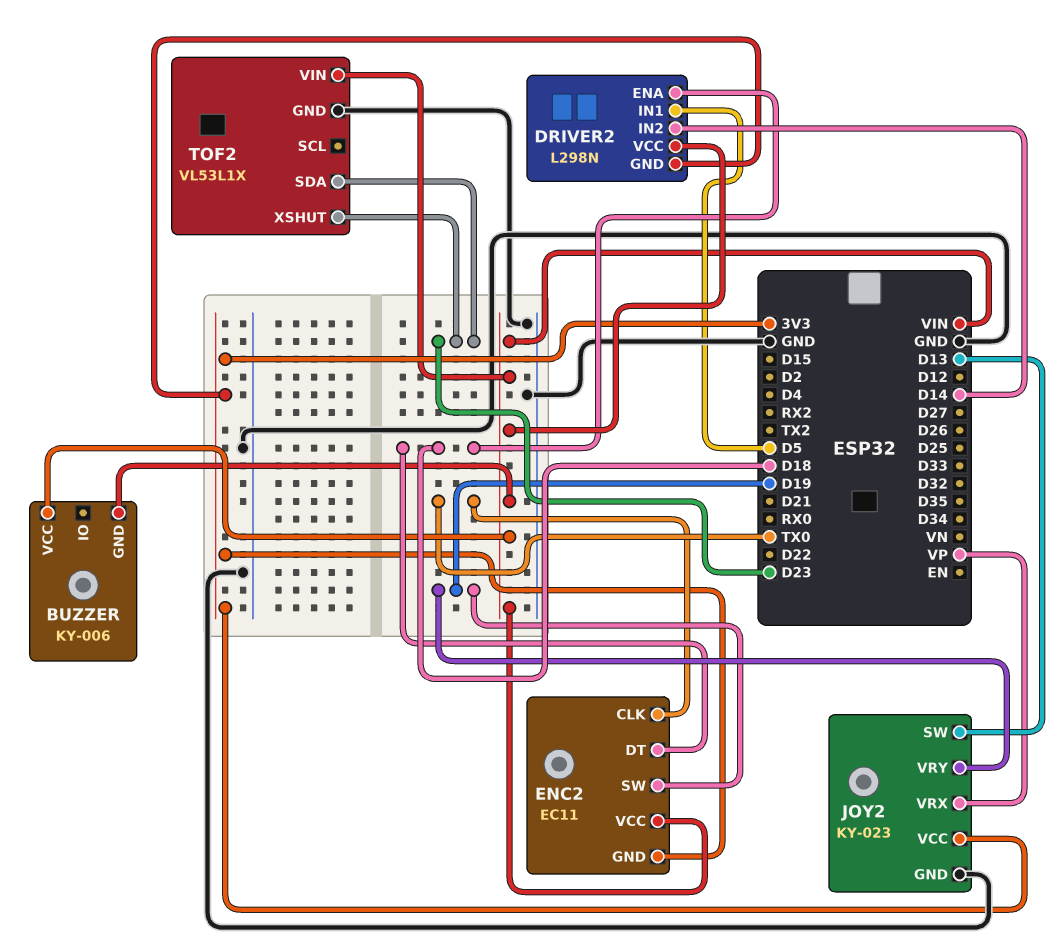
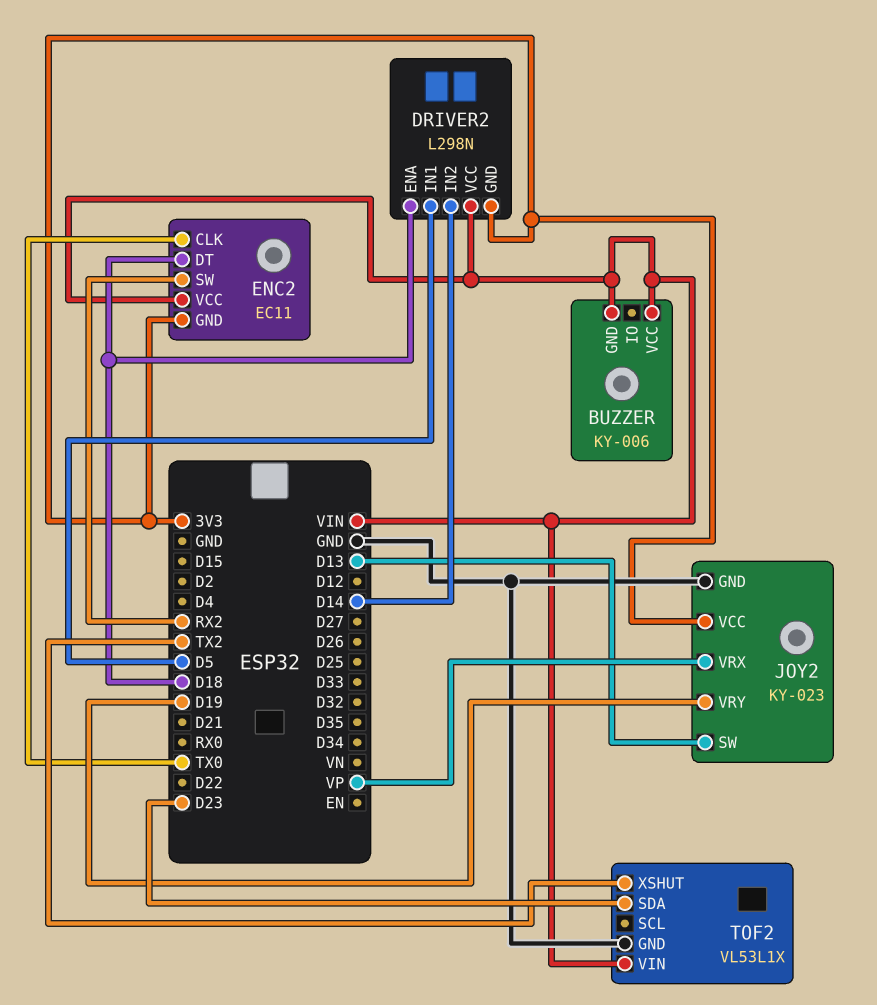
ENC2 pin SW: D19 -> RX2
TOF2 pin XSHUT: D23 -> TX2

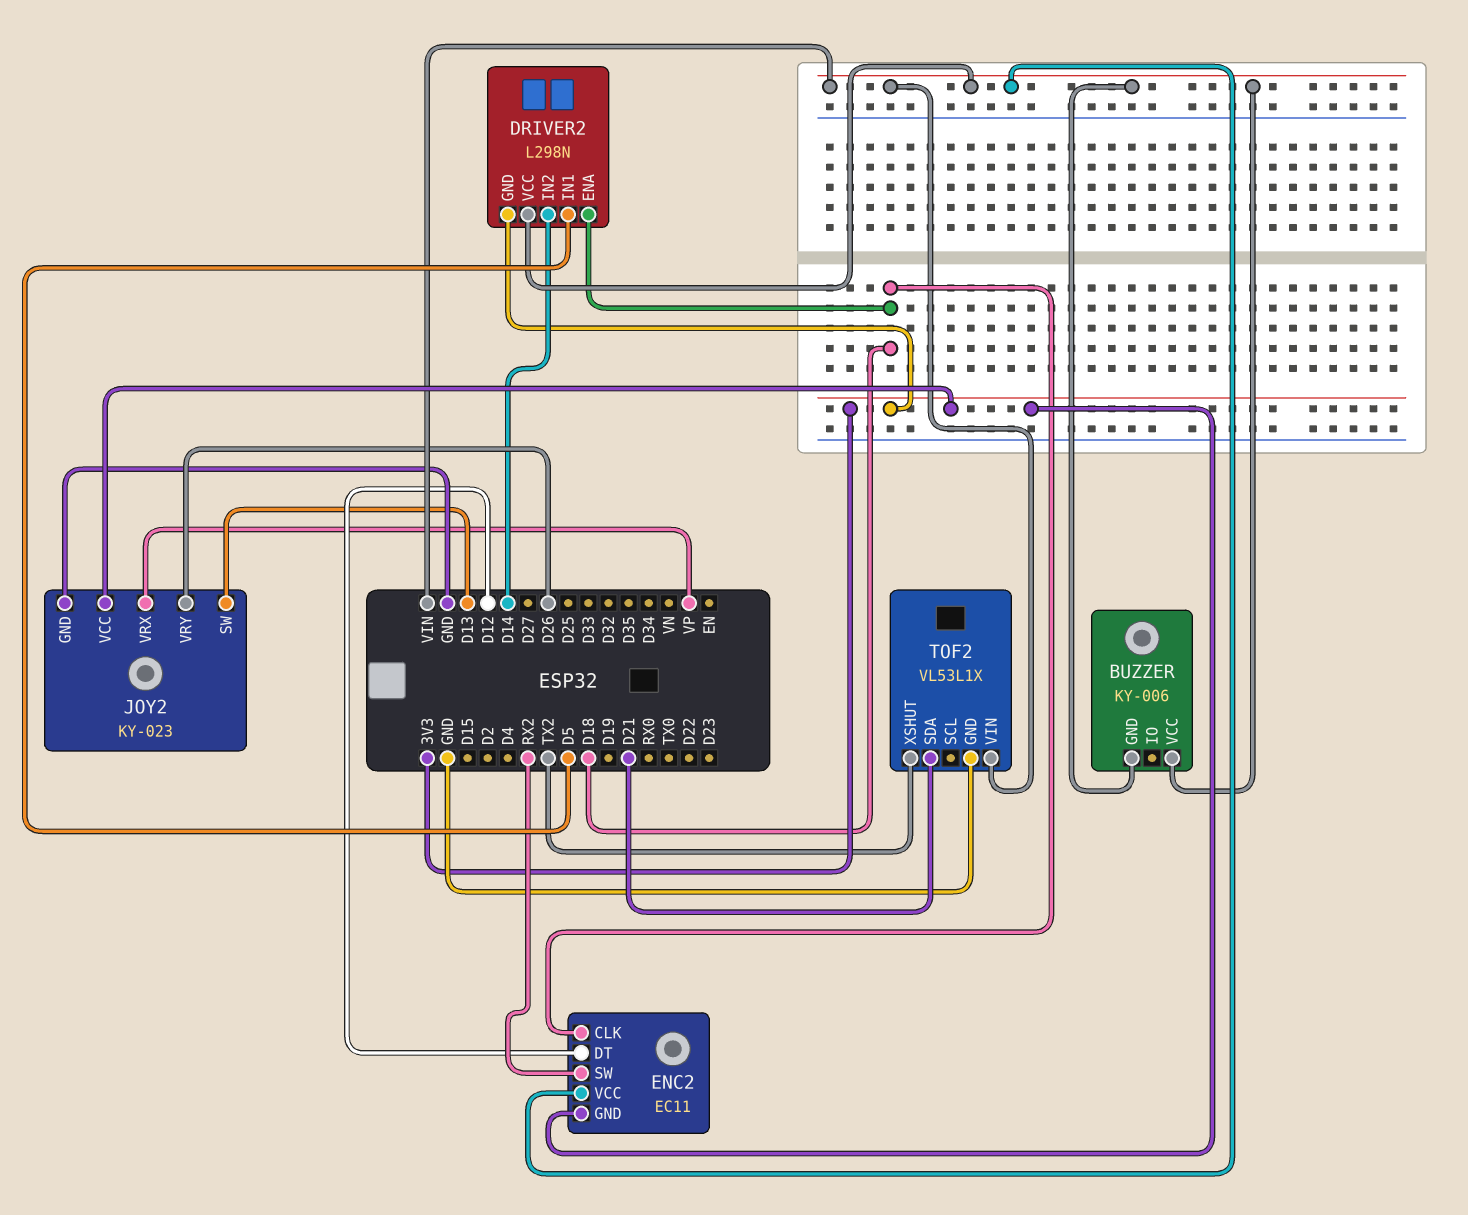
ENC2 pin CLK: TX0 -> D18
ENC2 pin DT: D18 -> D12
JOY2 pin VRY: D19 -> D26
TOF2 pin SDA: D23 -> D21

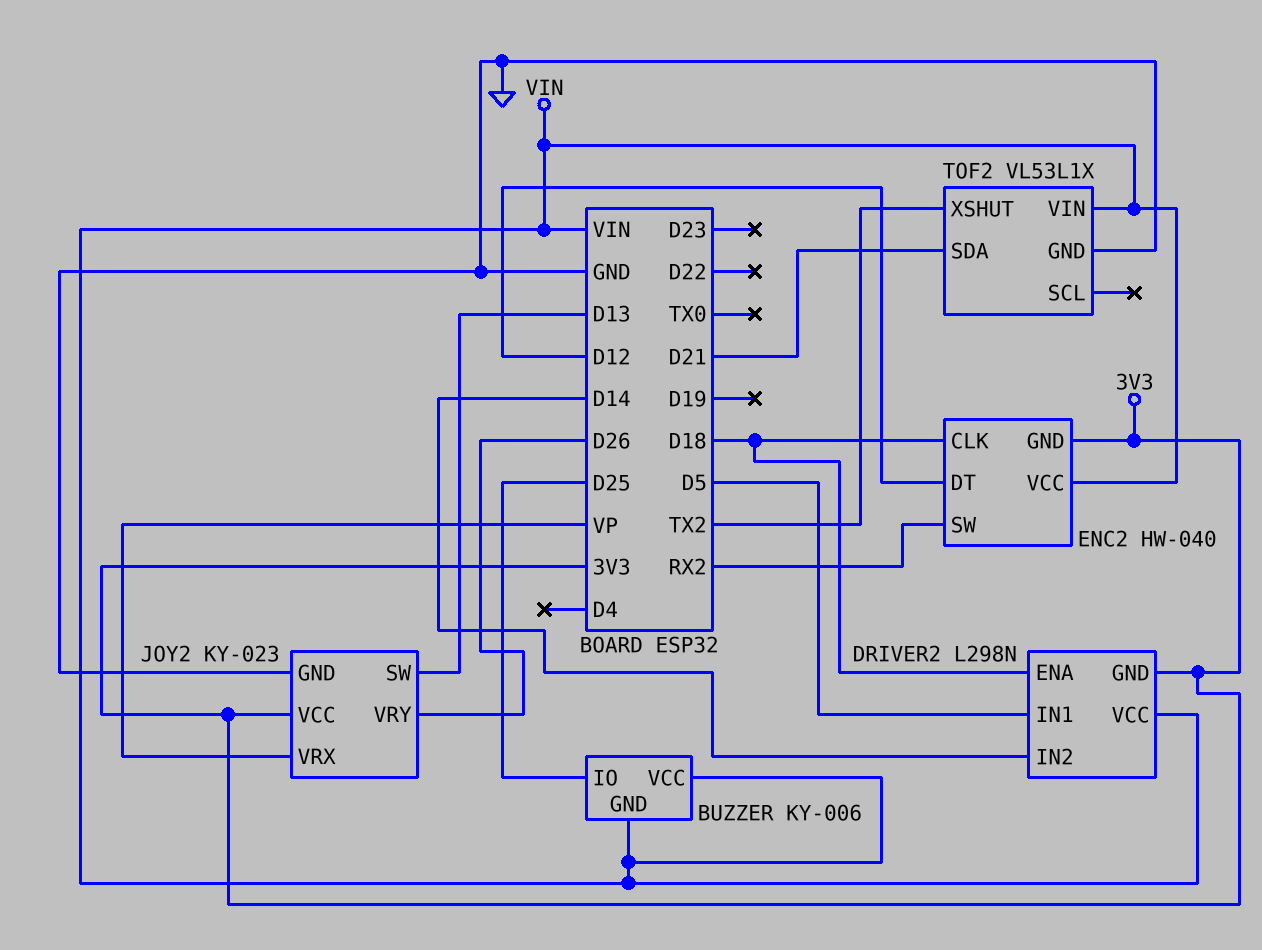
BUZZER pin IO: none -> D25
ENC2: EC11 -> HW-040

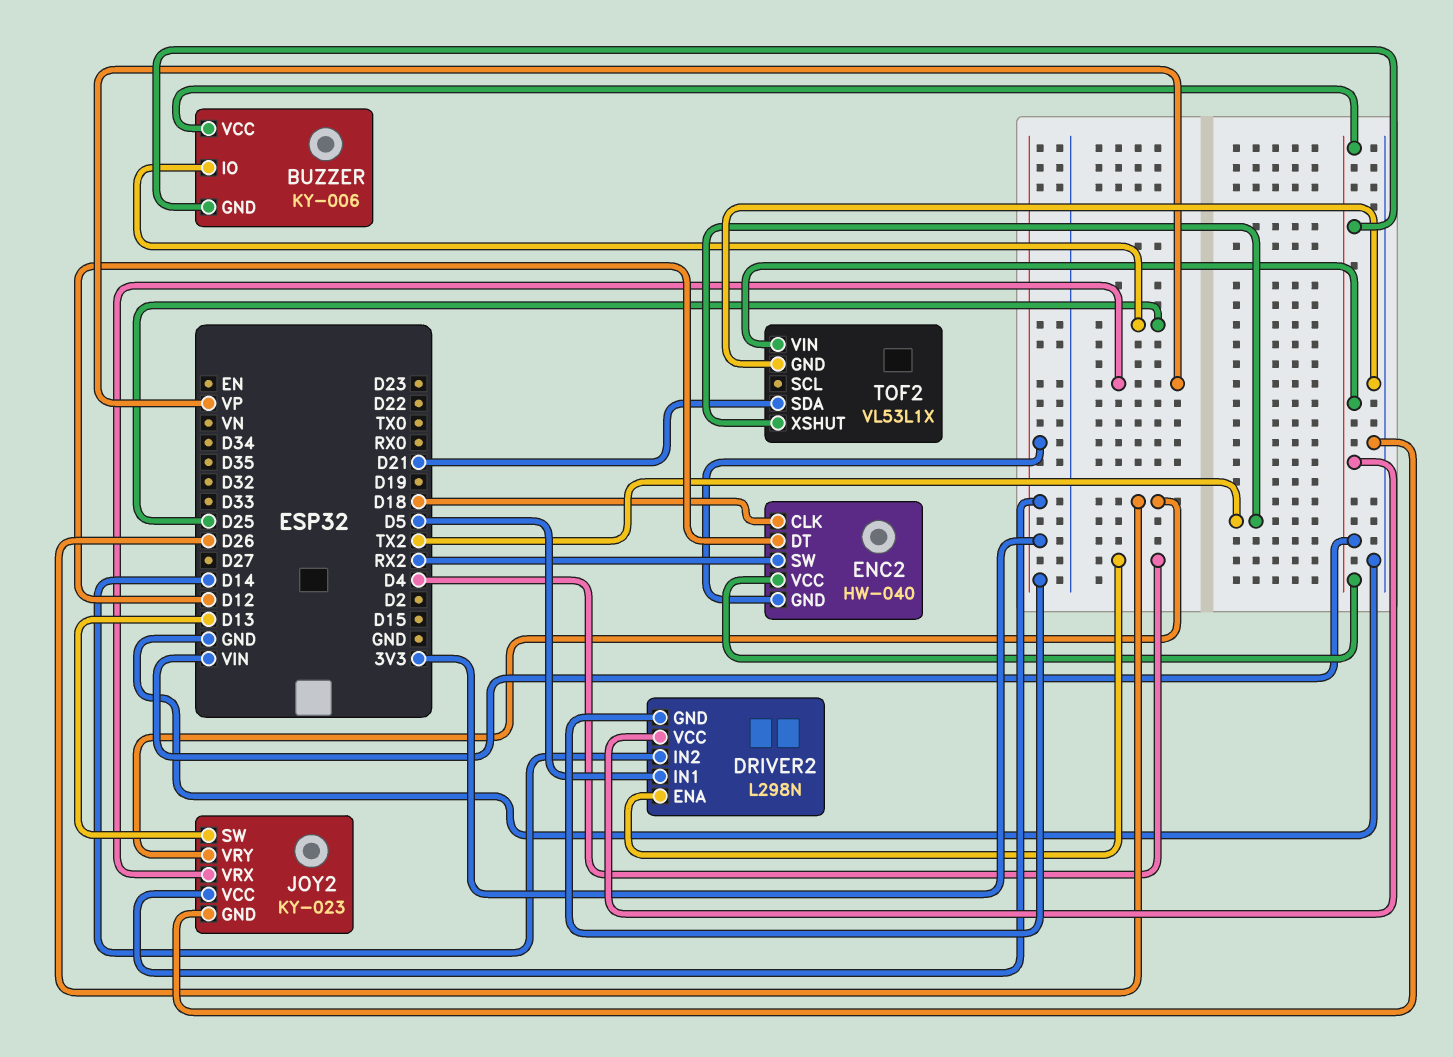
DRIVER2 pin ENA: D18 -> D4

